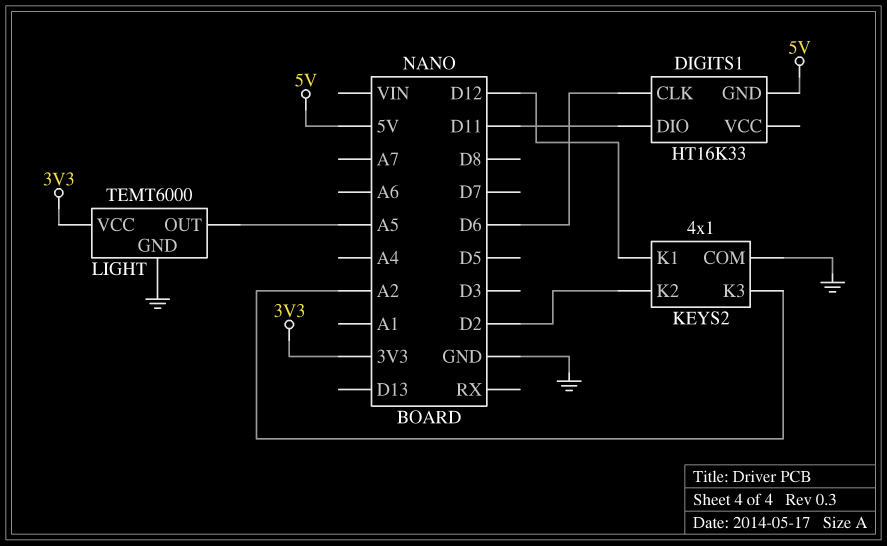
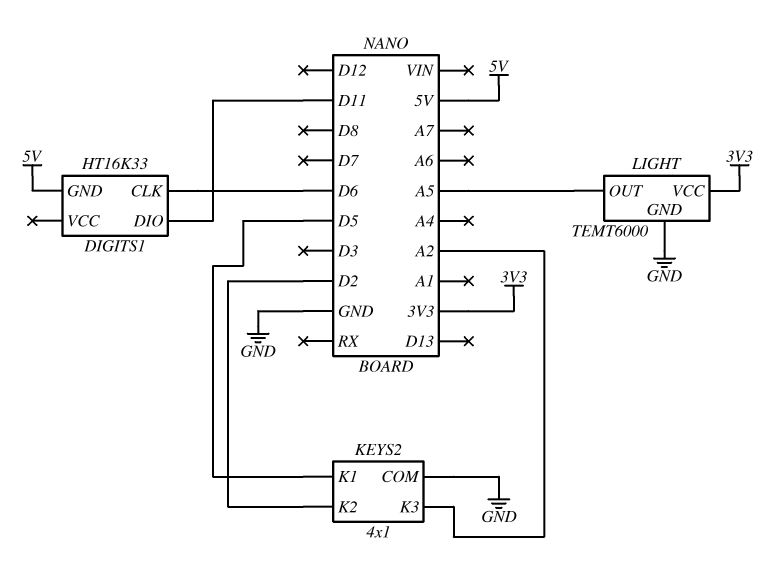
KEYS2 pin K1: D12 -> D5

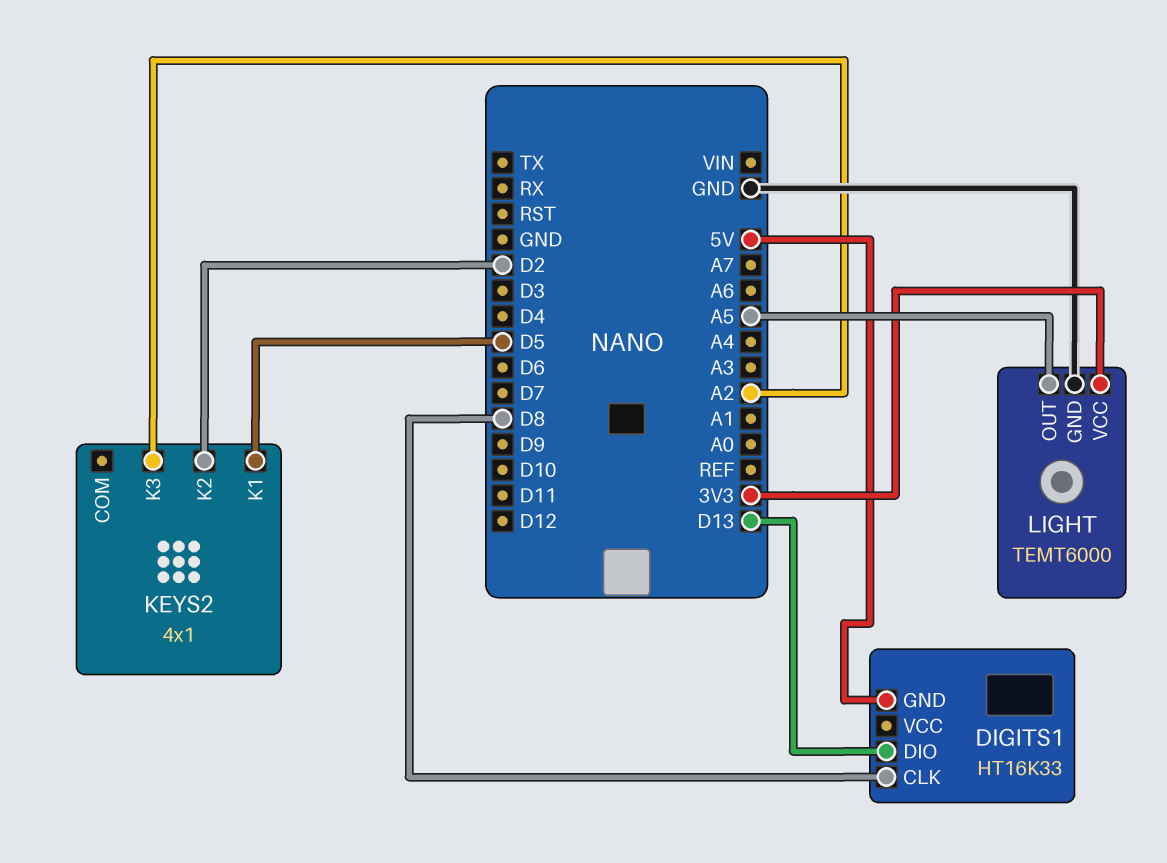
DIGITS1 pin CLK: D6 -> D8
DIGITS1 pin DIO: D11 -> D13
KEYS2 pin COM: GND -> none

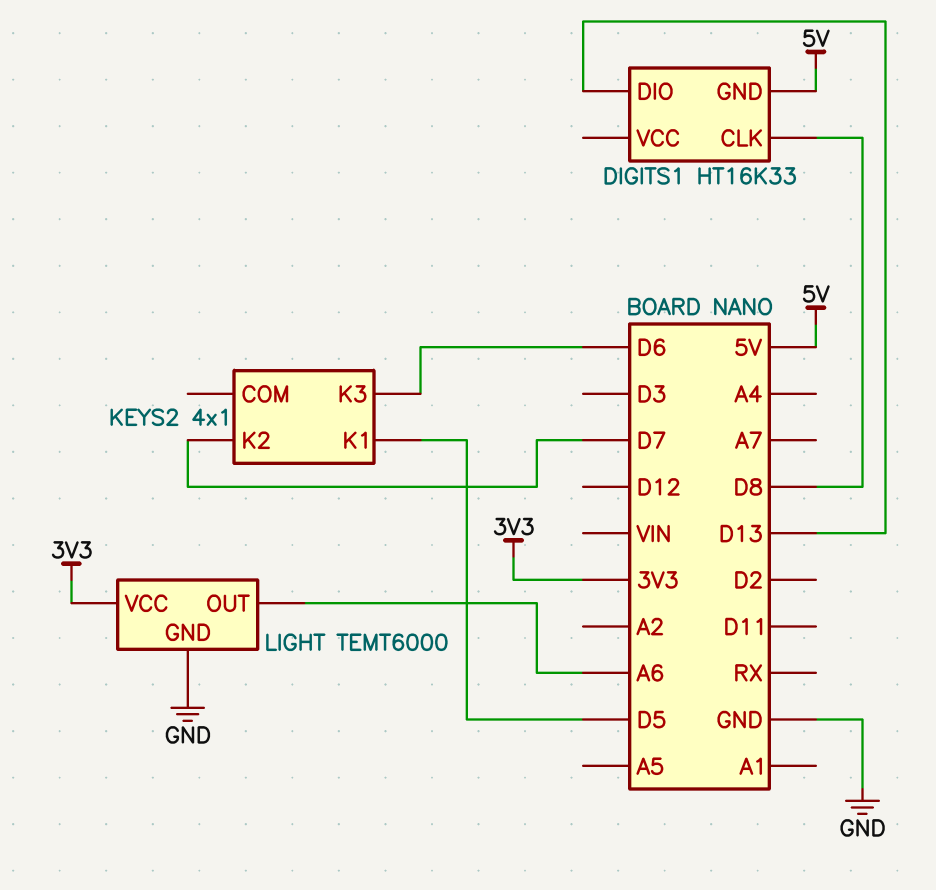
KEYS2 pin K2: D2 -> D7
KEYS2 pin K3: A2 -> D6
LIGHT pin OUT: A5 -> A6

